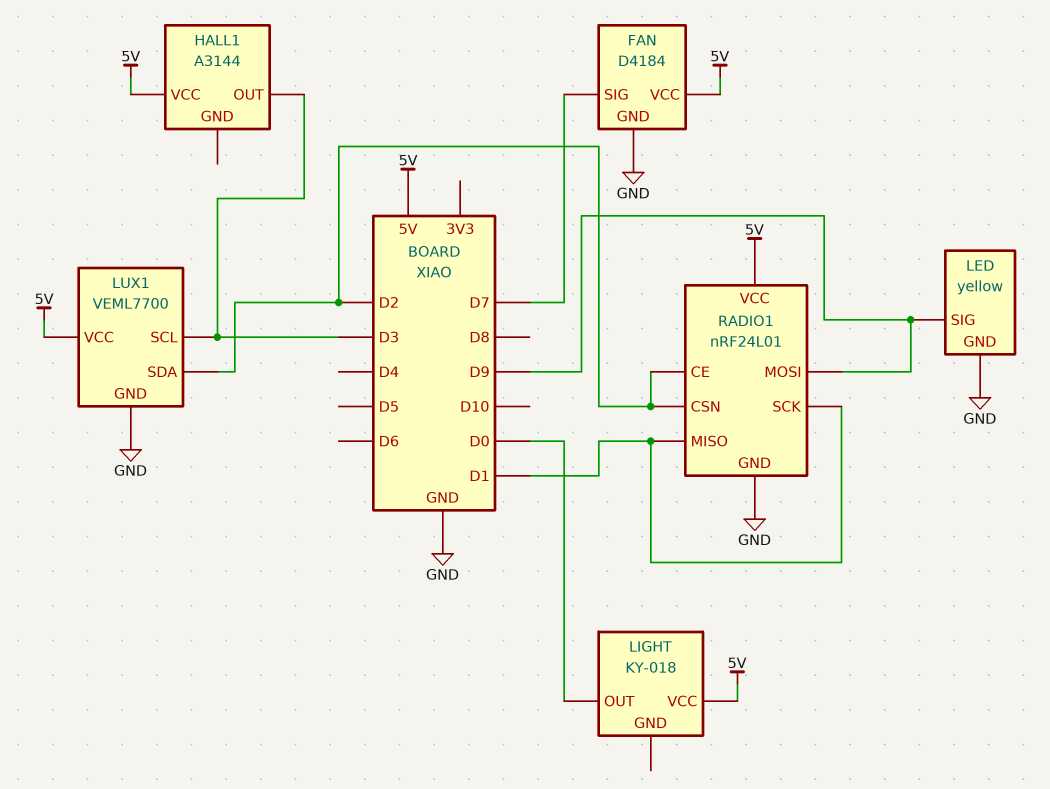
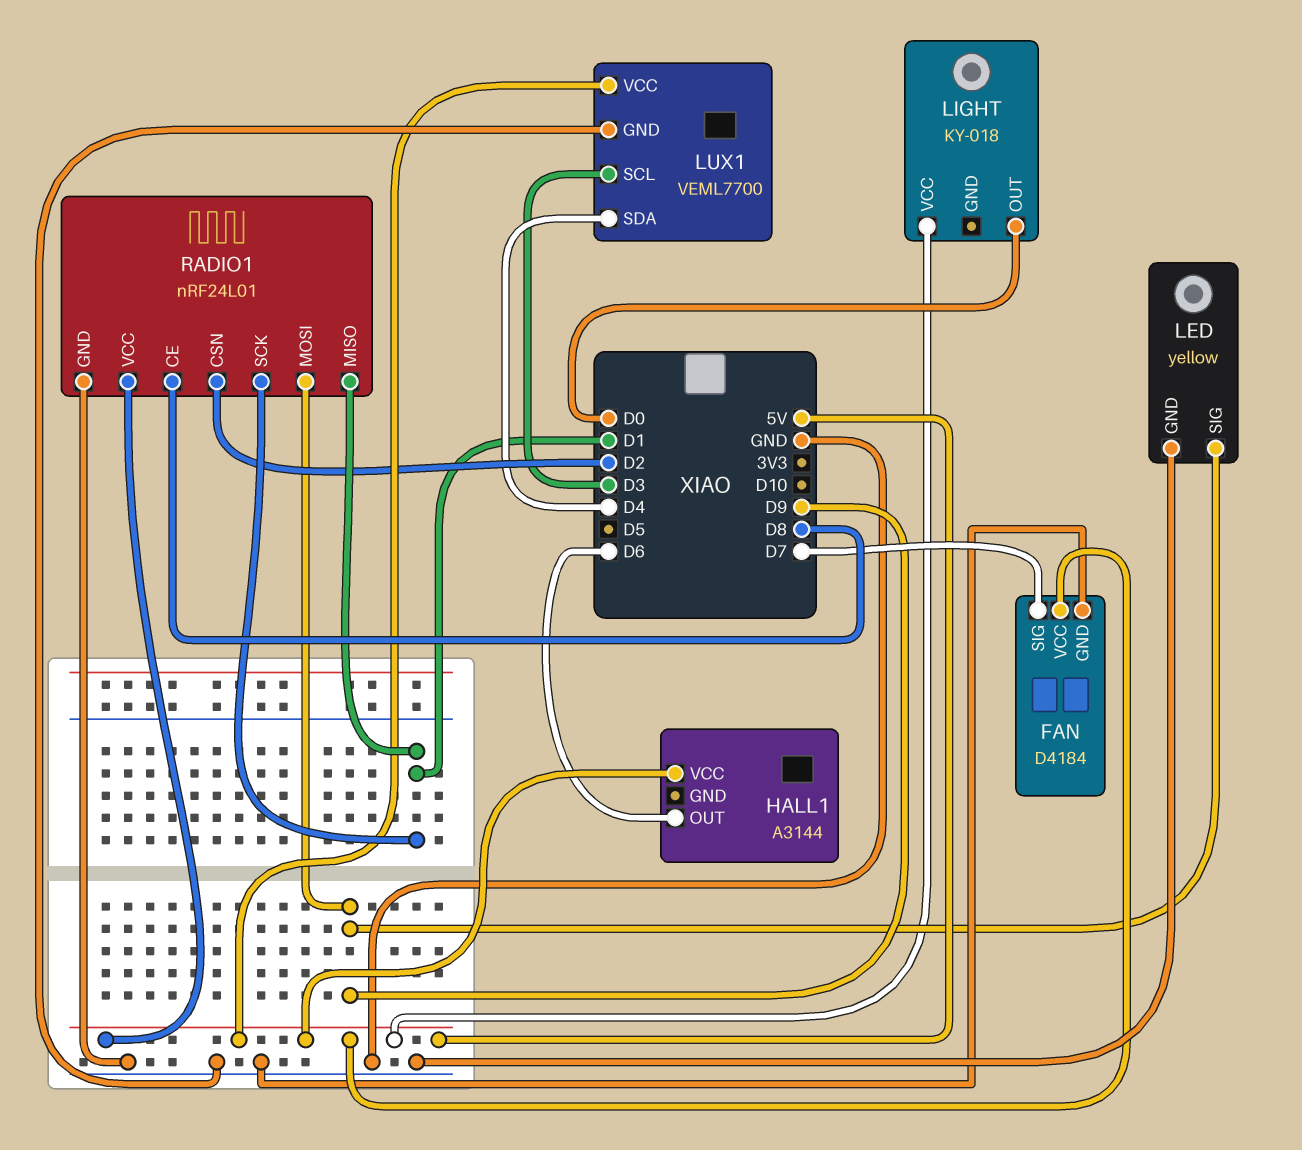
HALL1 pin OUT: D3 -> D6
LUX1 pin SDA: D2 -> D4
RADIO1 pin CE: D2 -> D8

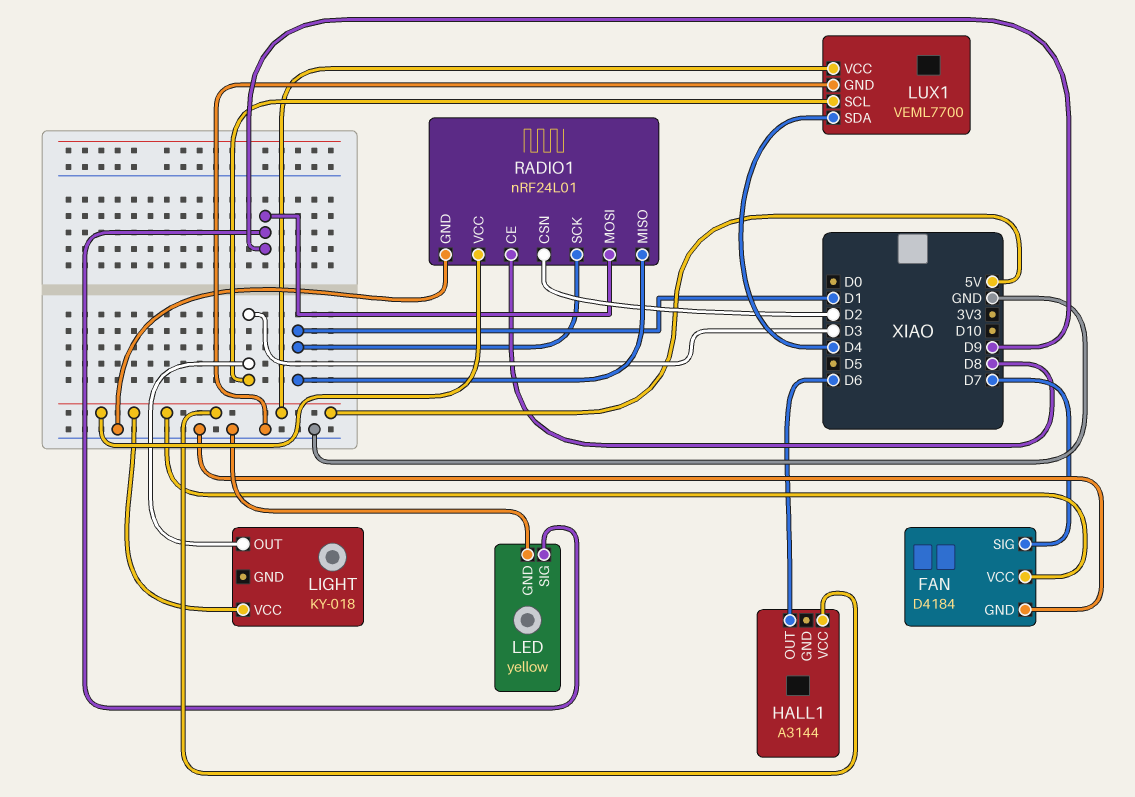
LIGHT pin OUT: D0 -> D3

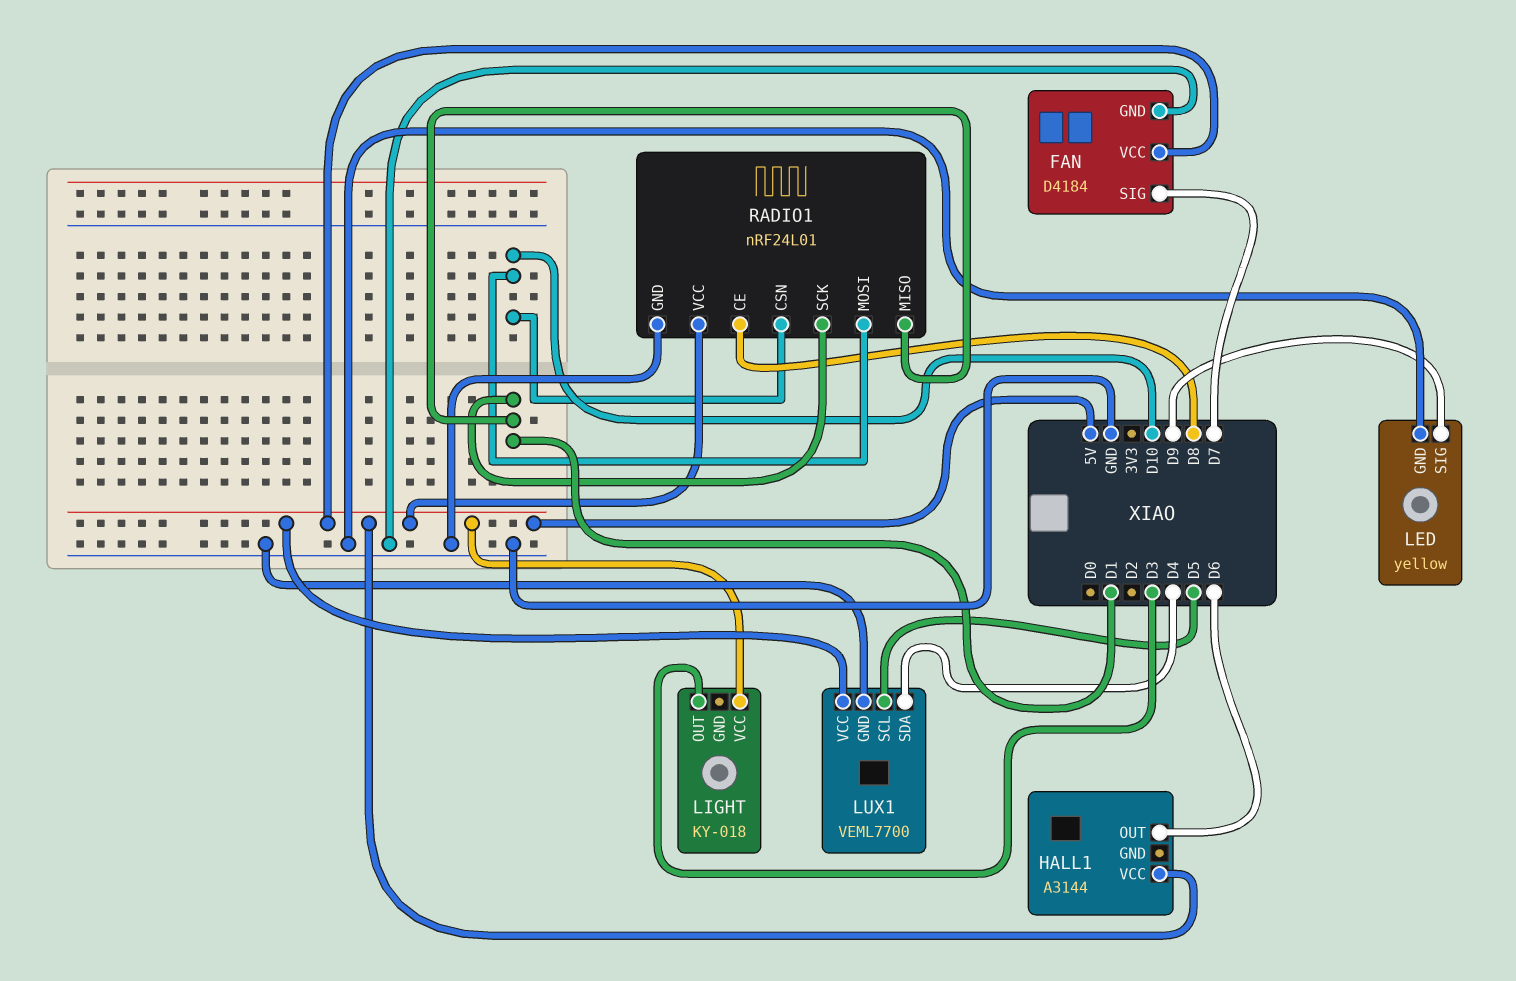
LUX1 pin SCL: D3 -> D5
RADIO1 pin CSN: D2 -> D10
RADIO1 pin MOSI: D9 -> D10

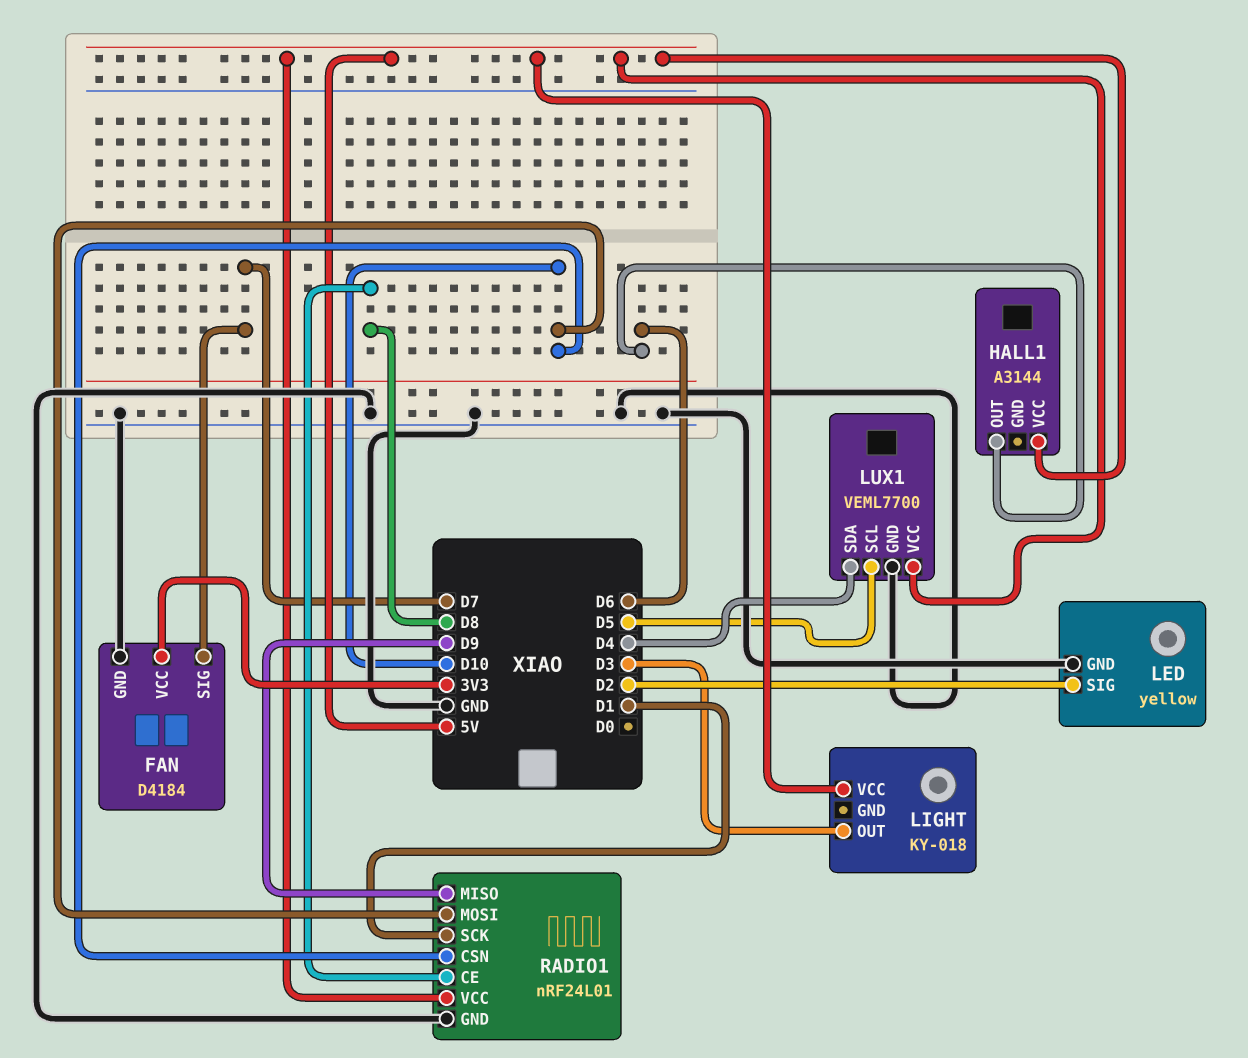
FAN pin VCC: 5V -> 3V3
LED pin SIG: D9 -> D2
RADIO1 pin MISO: D1 -> D9

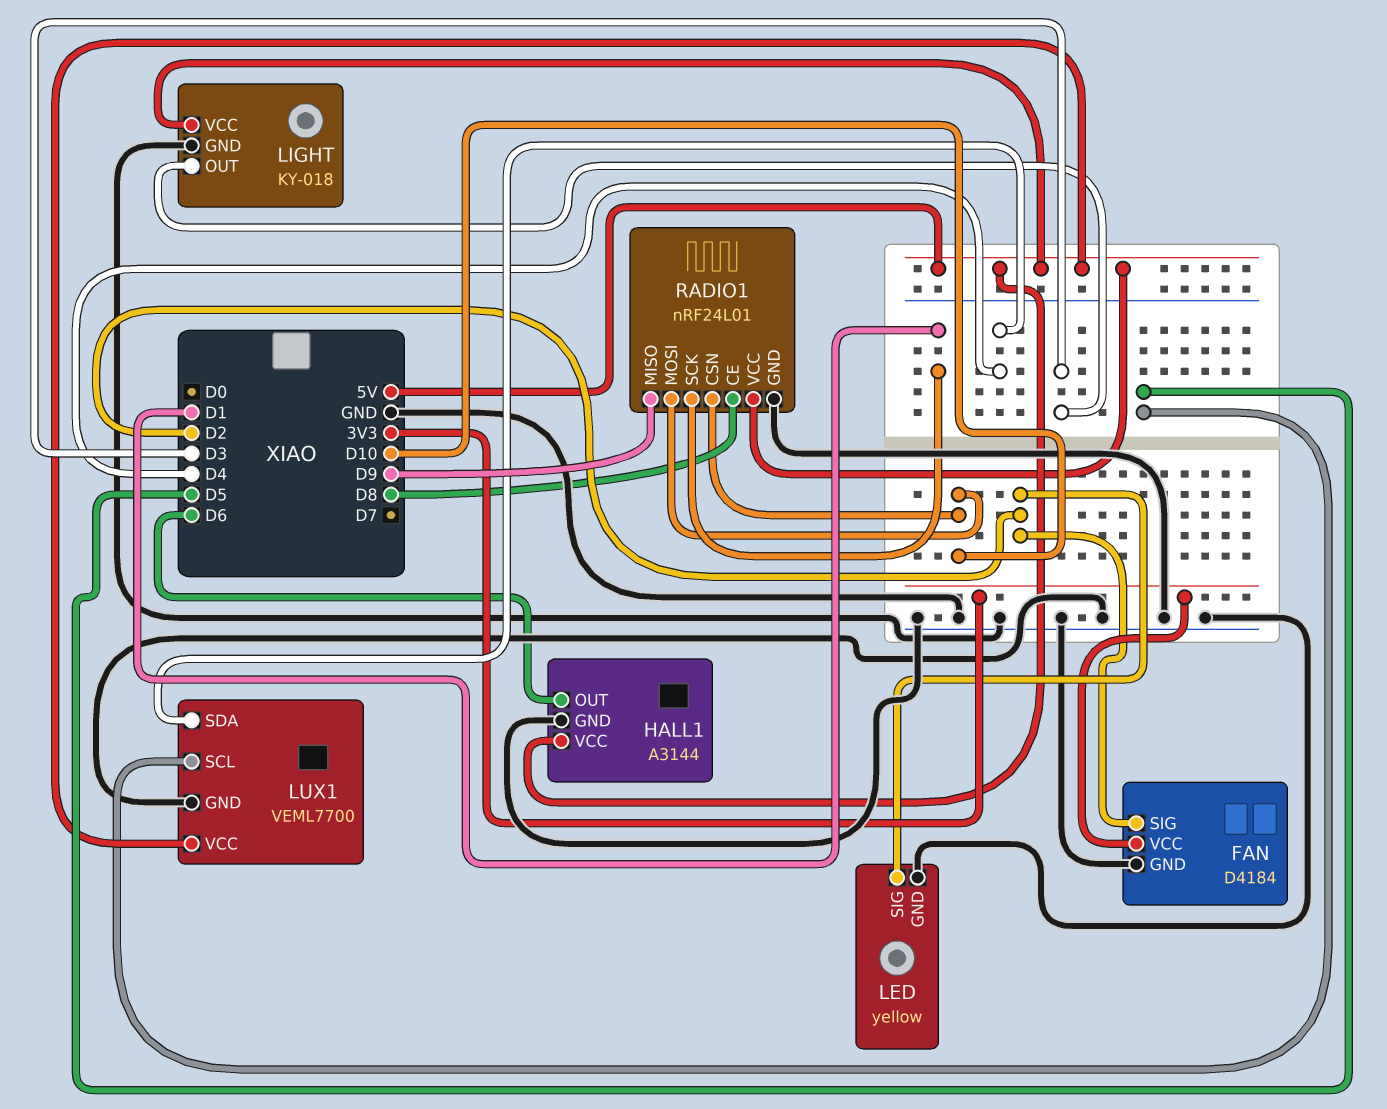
FAN pin SIG: D7 -> D2
HALL1 pin GND: none -> GND
LIGHT pin GND: none -> GND

